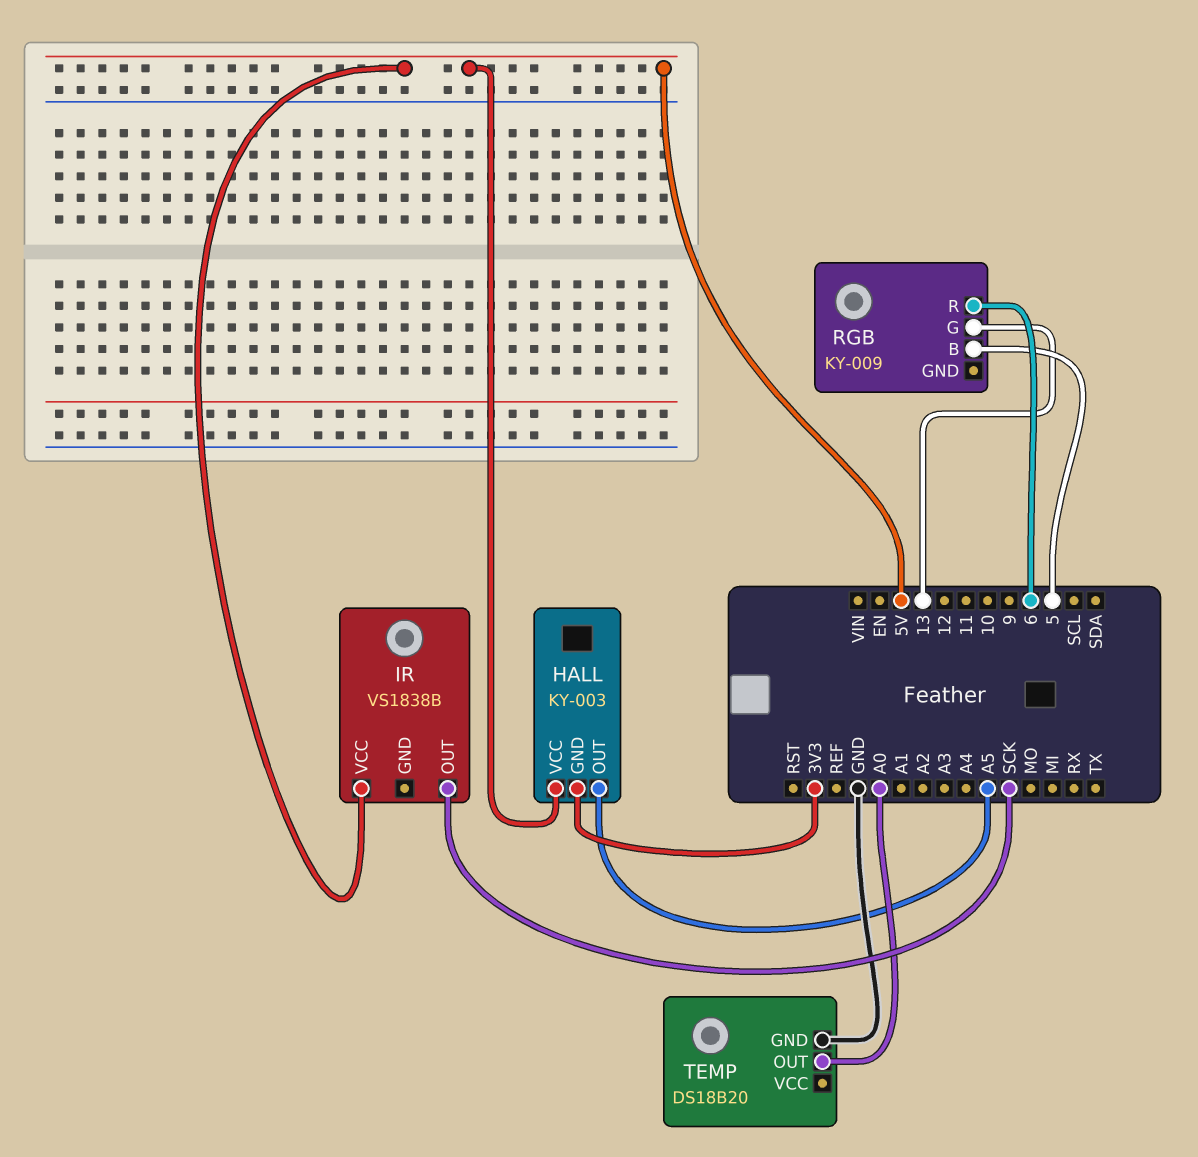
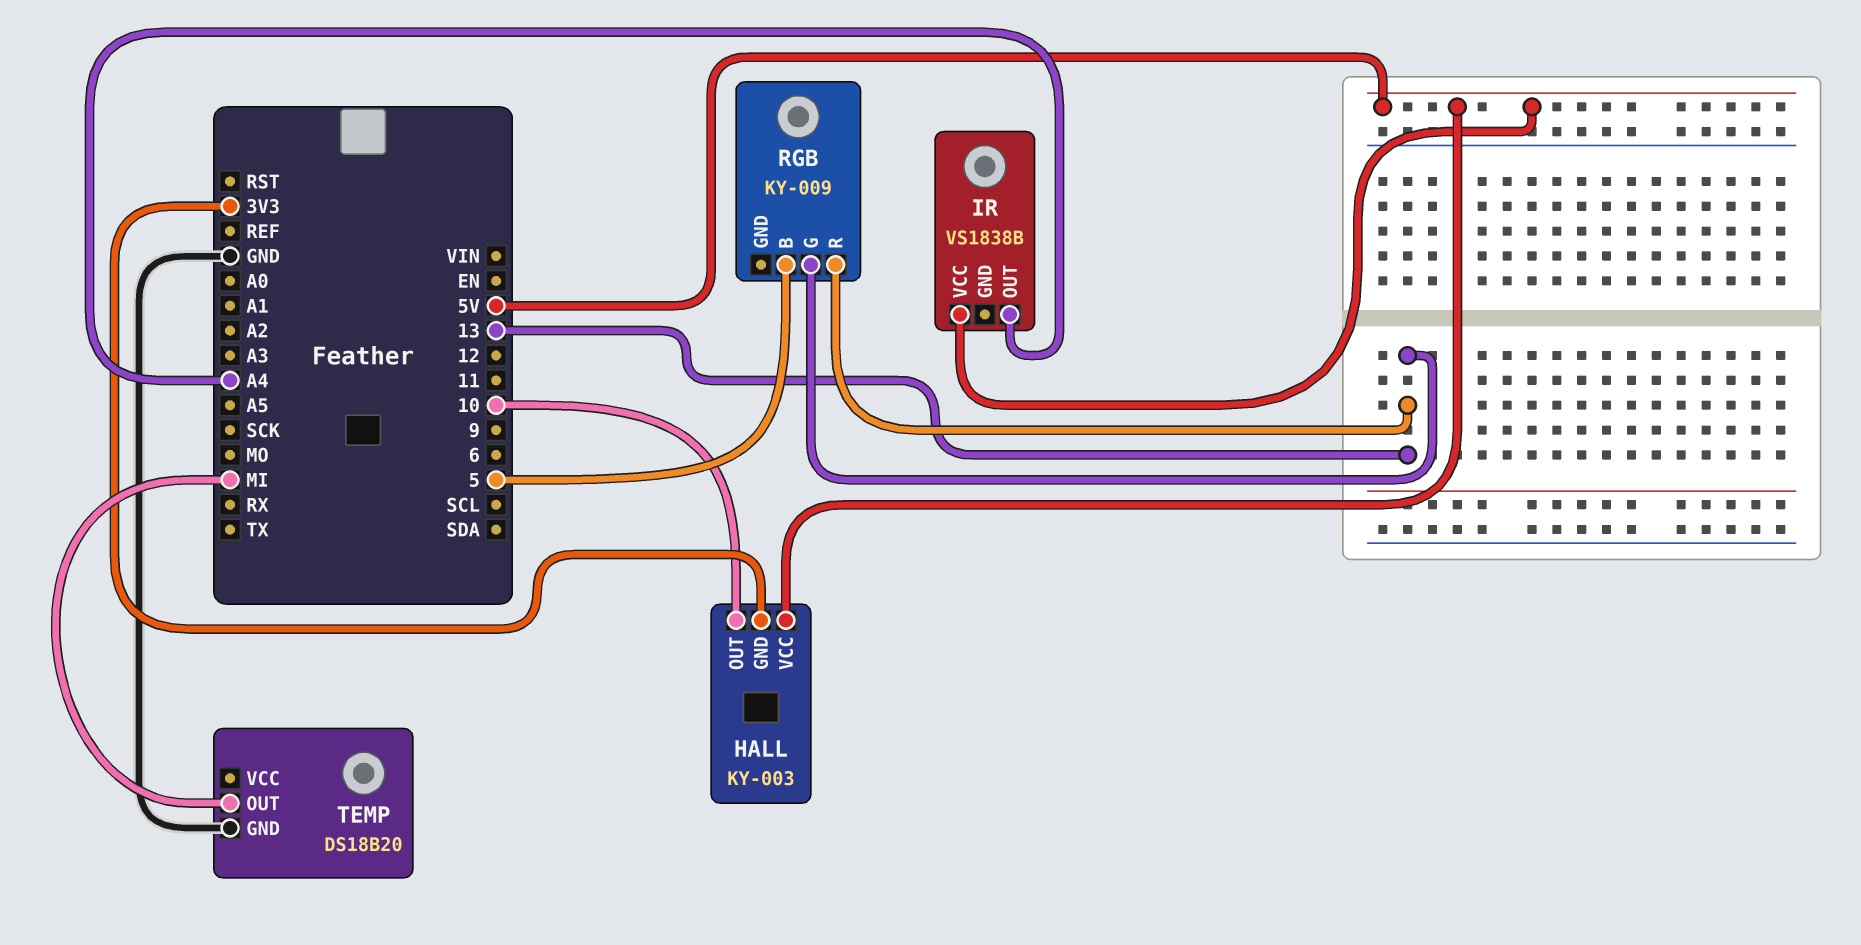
HALL pin OUT: A5 -> 10
IR pin OUT: SCK -> A4
RGB pin R: 6 -> 13
TEMP pin OUT: A0 -> MI

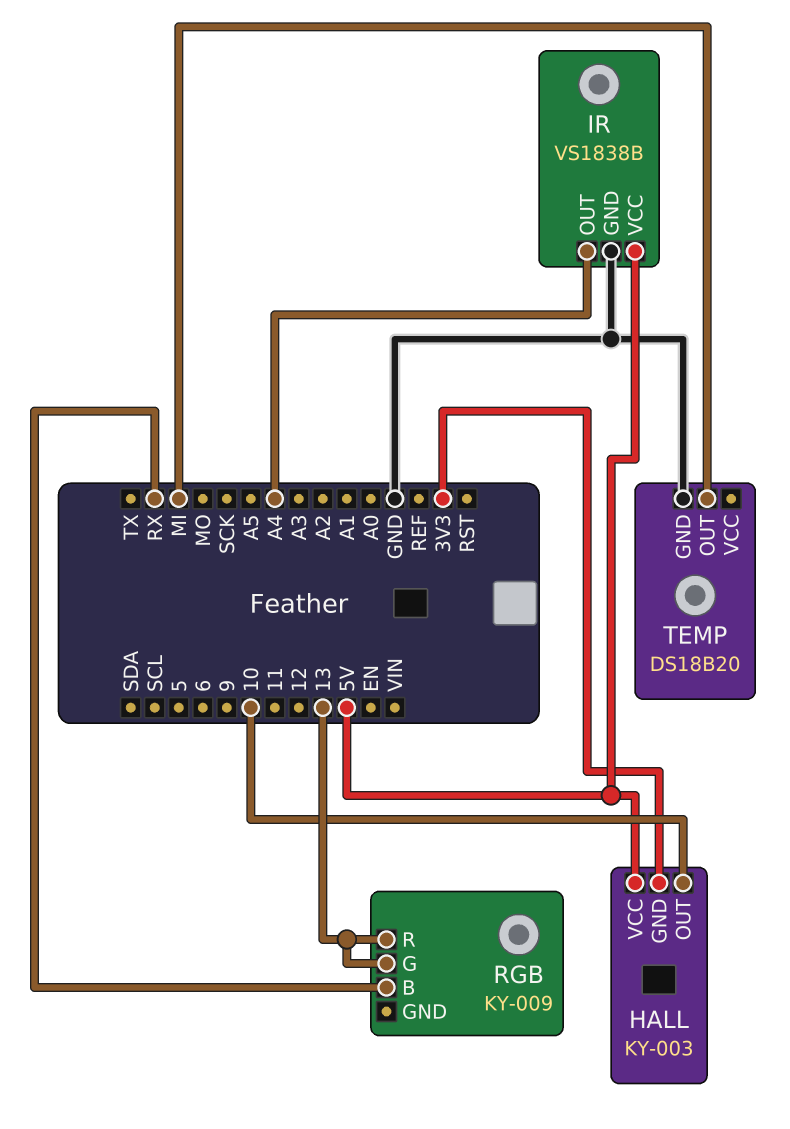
IR pin GND: none -> GND
RGB pin B: 5 -> RX

